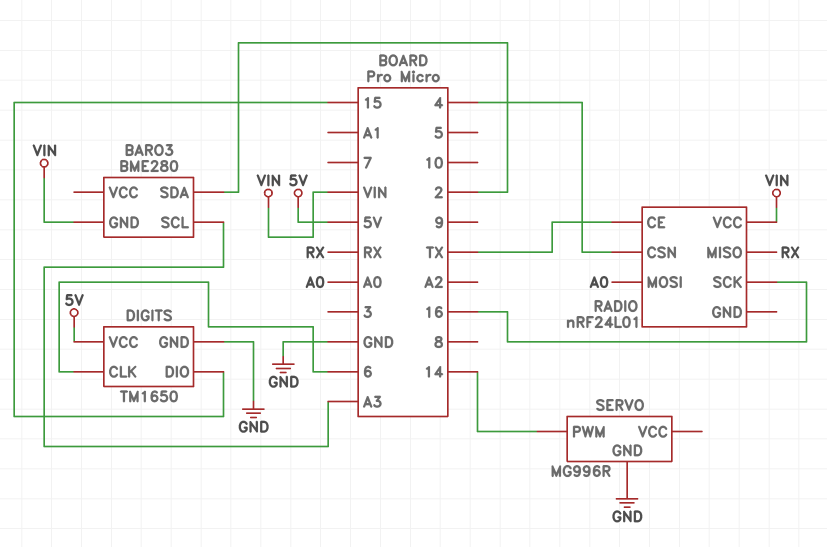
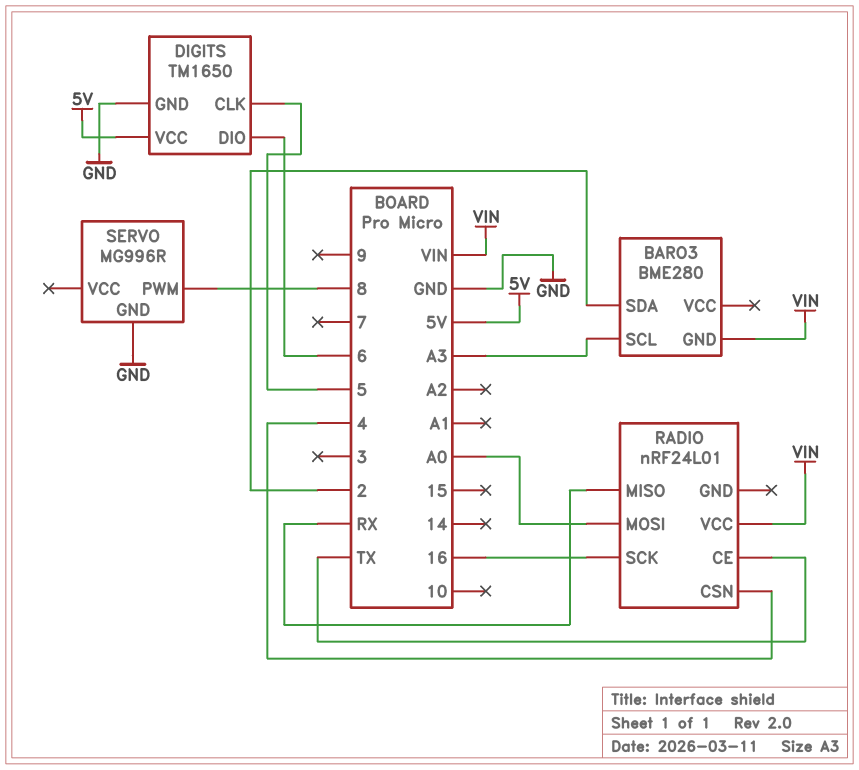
DIGITS pin CLK: 6 -> 5
DIGITS pin DIO: 15 -> 6
SERVO pin PWM: 14 -> 8

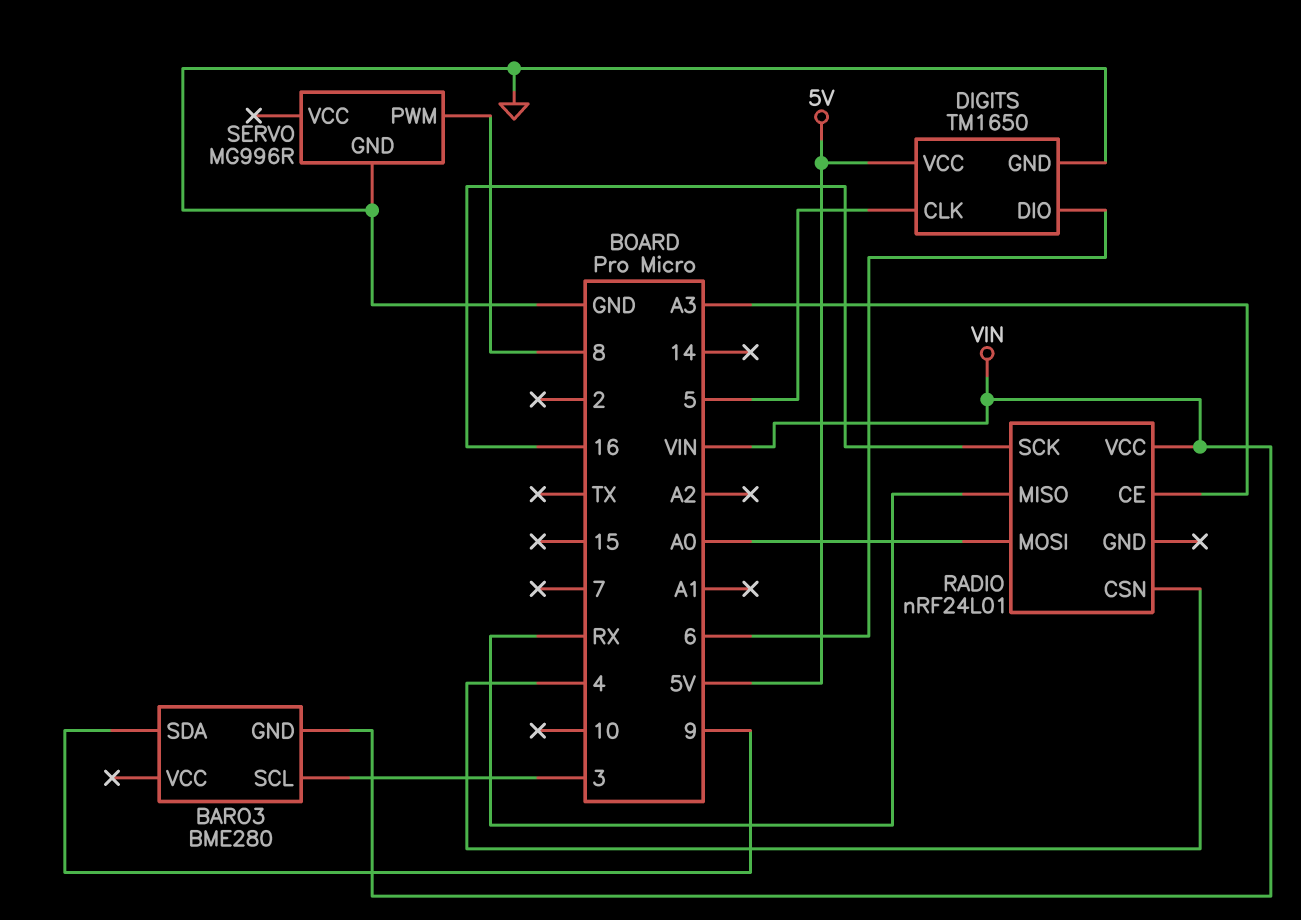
BARO3 pin SCL: A3 -> 3
BARO3 pin SDA: 2 -> 9
RADIO pin CE: TX -> A3

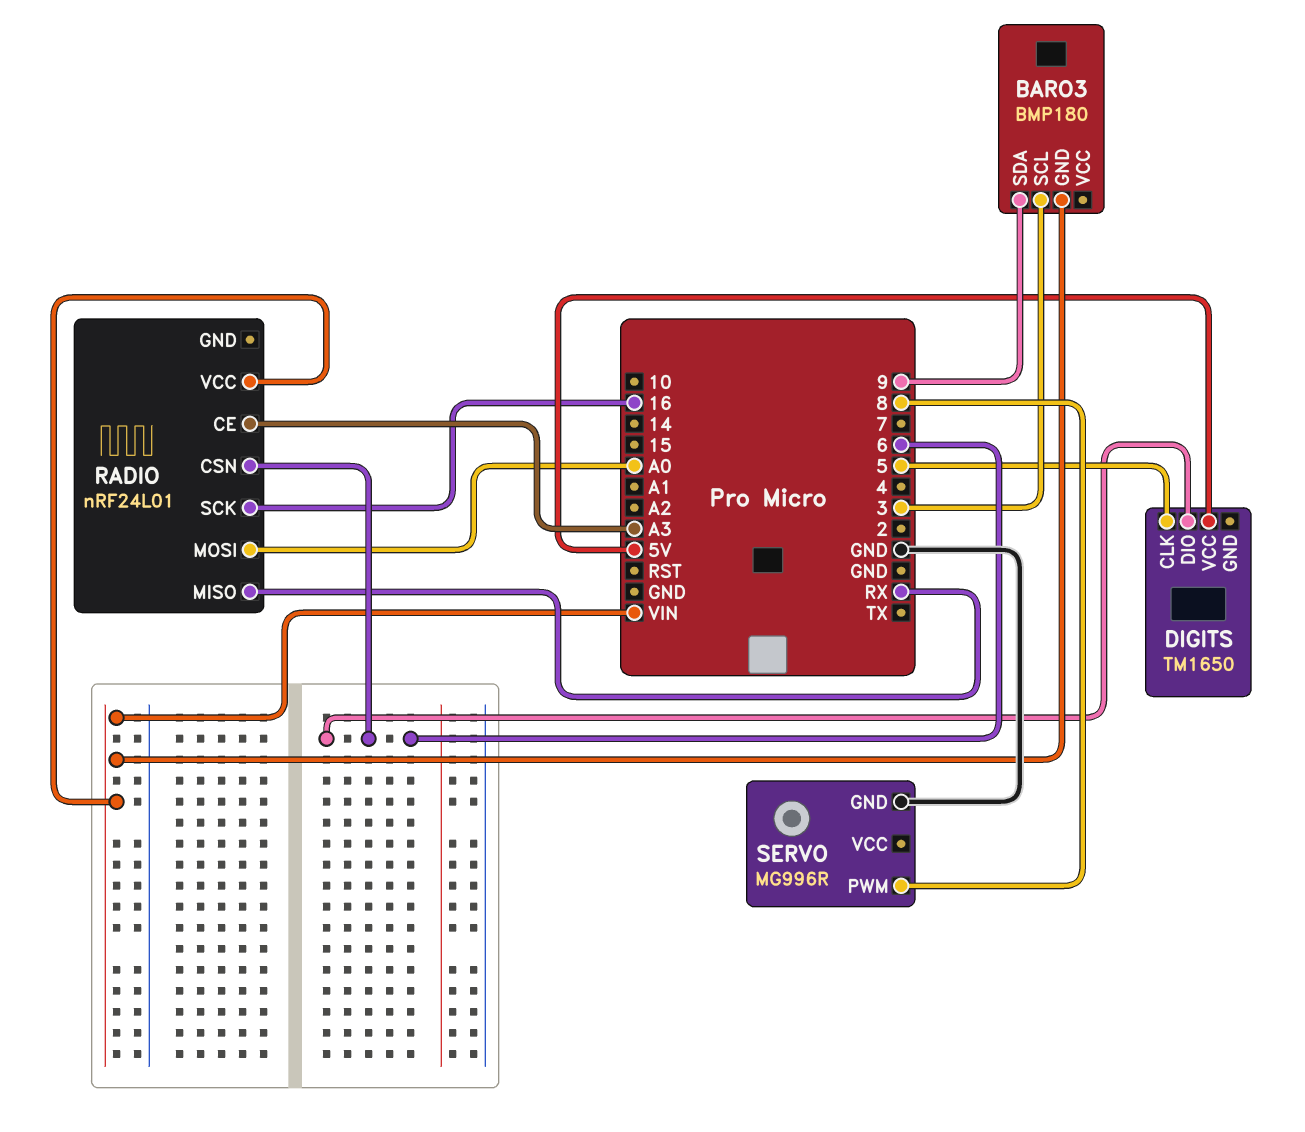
BARO3: BME280 -> BMP180
DIGITS pin GND: GND -> none
RADIO pin CSN: 4 -> 6

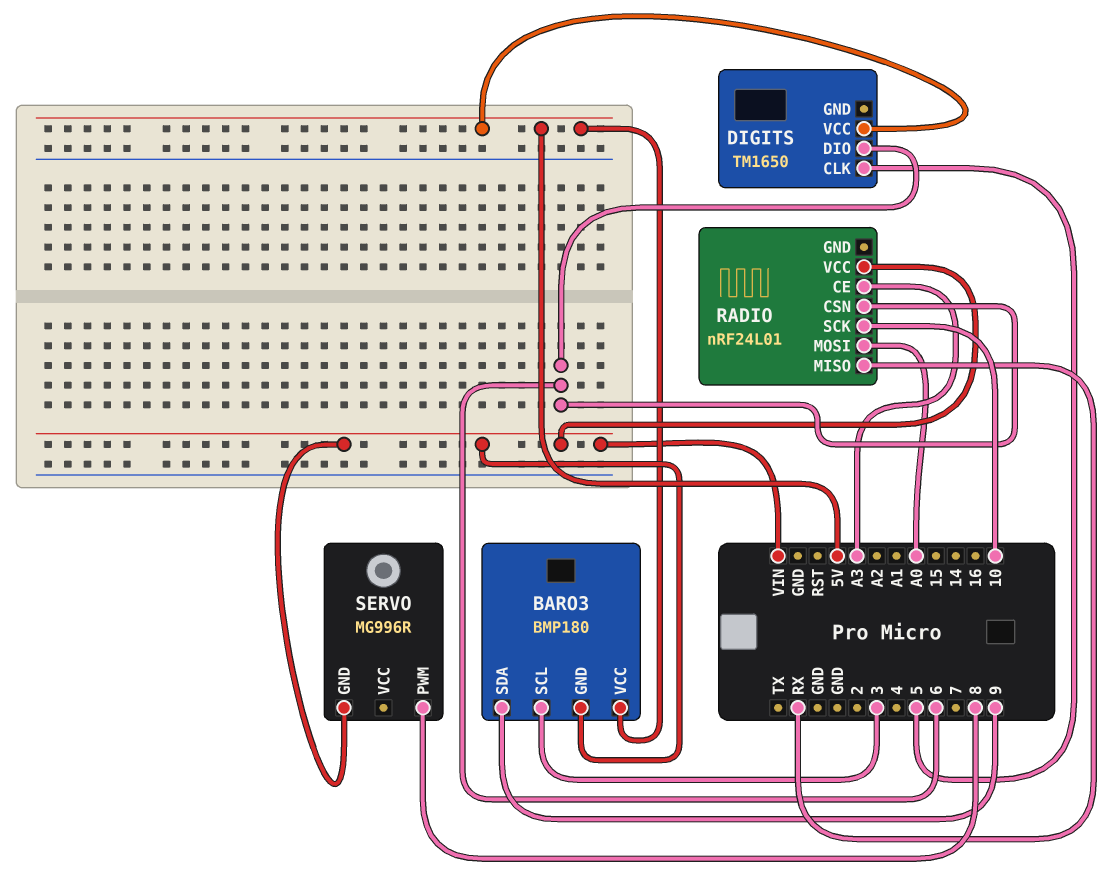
BARO3 pin VCC: none -> 5V
RADIO pin SCK: 16 -> 10
SERVO pin GND: GND -> VIN

